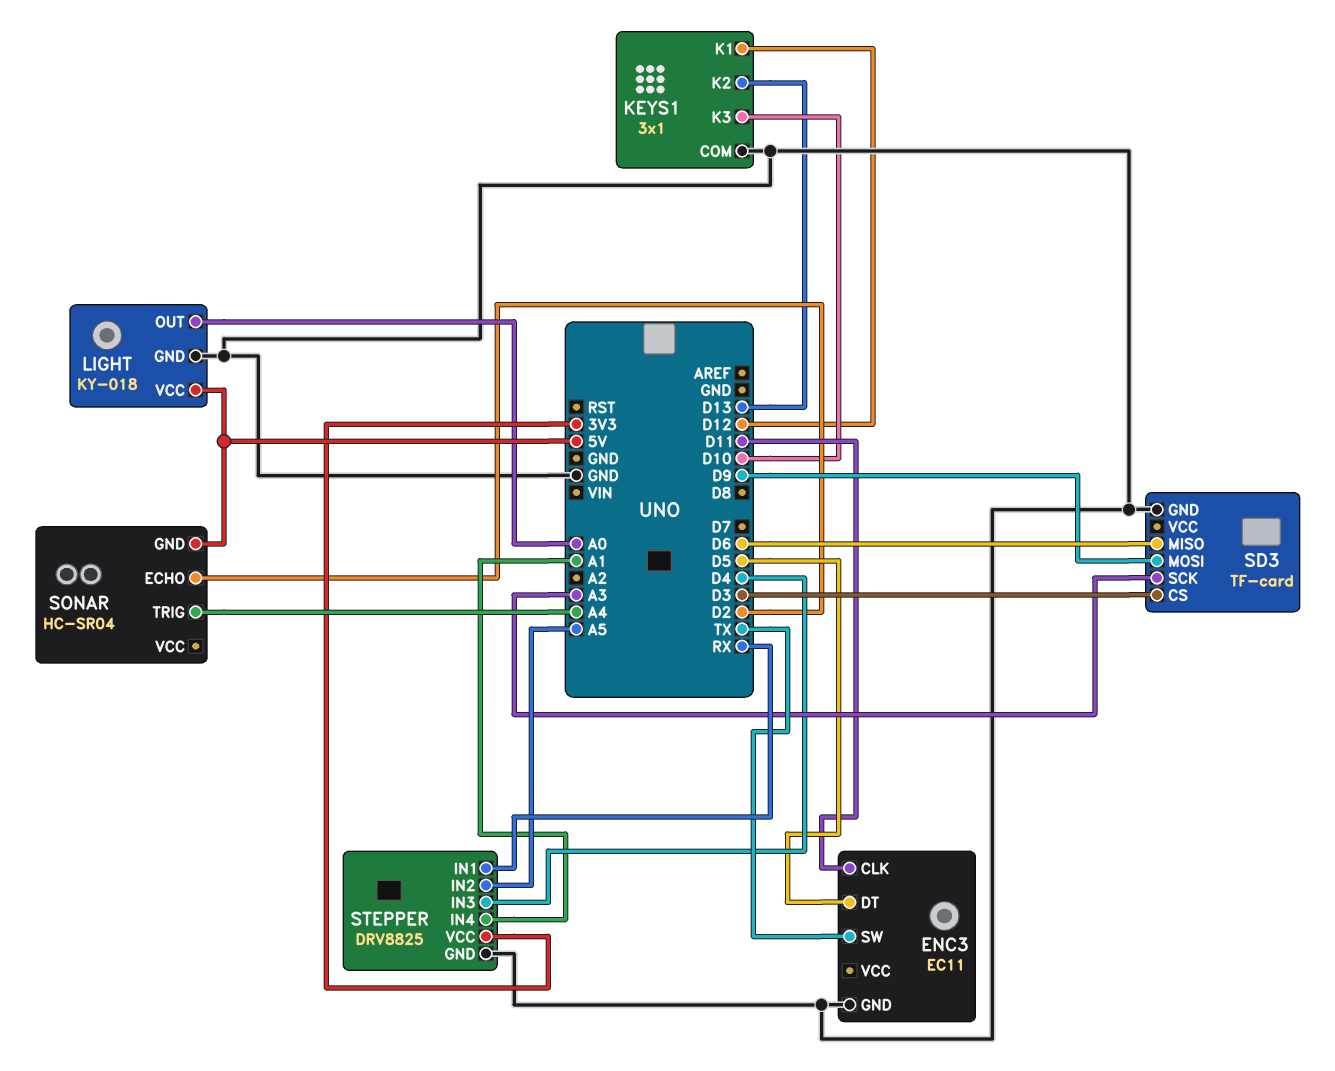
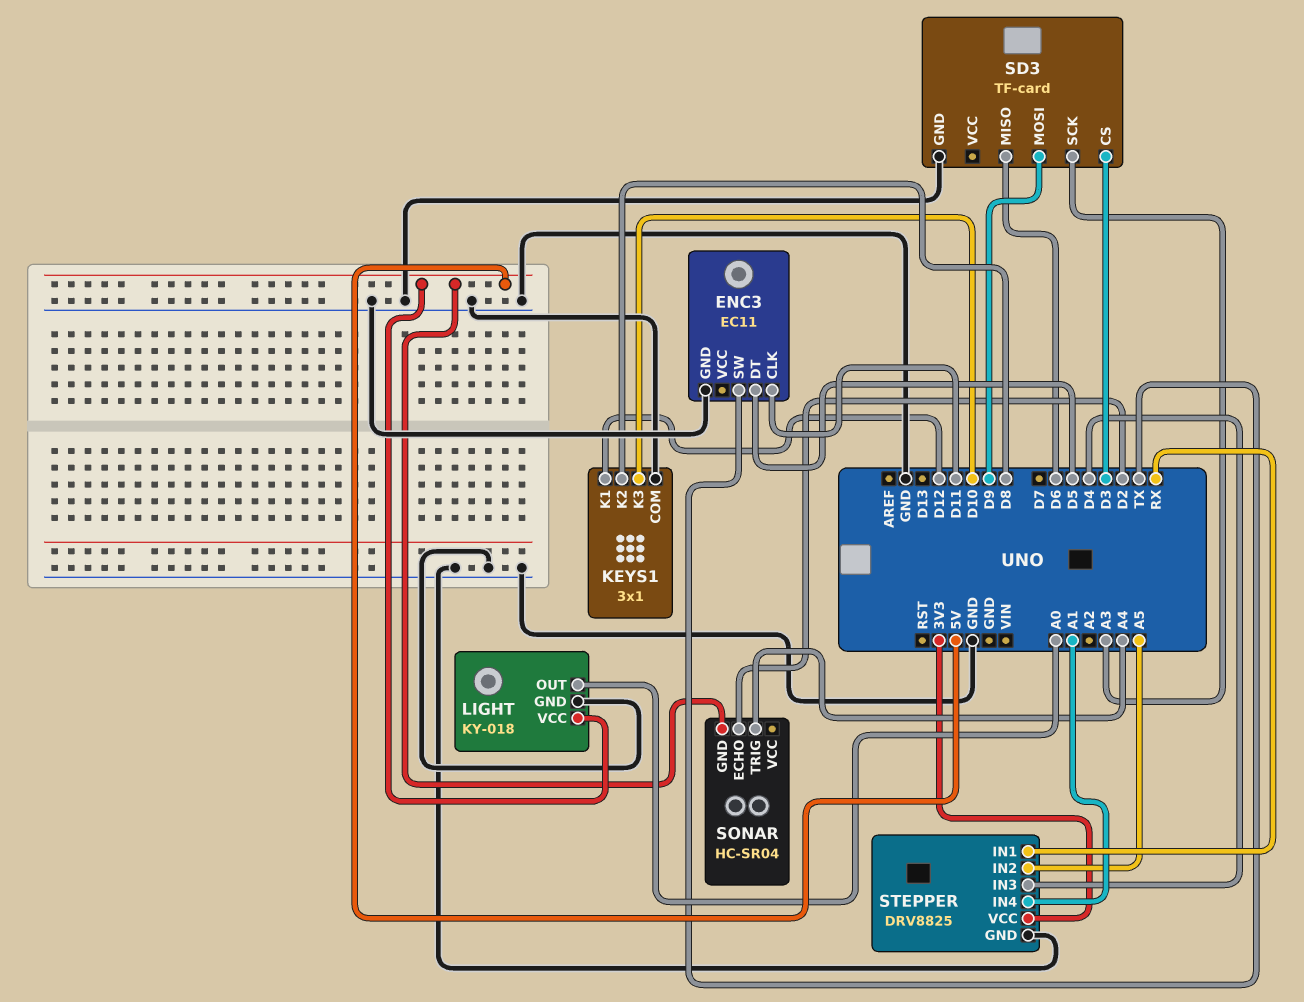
KEYS1 pin K2: D13 -> D8

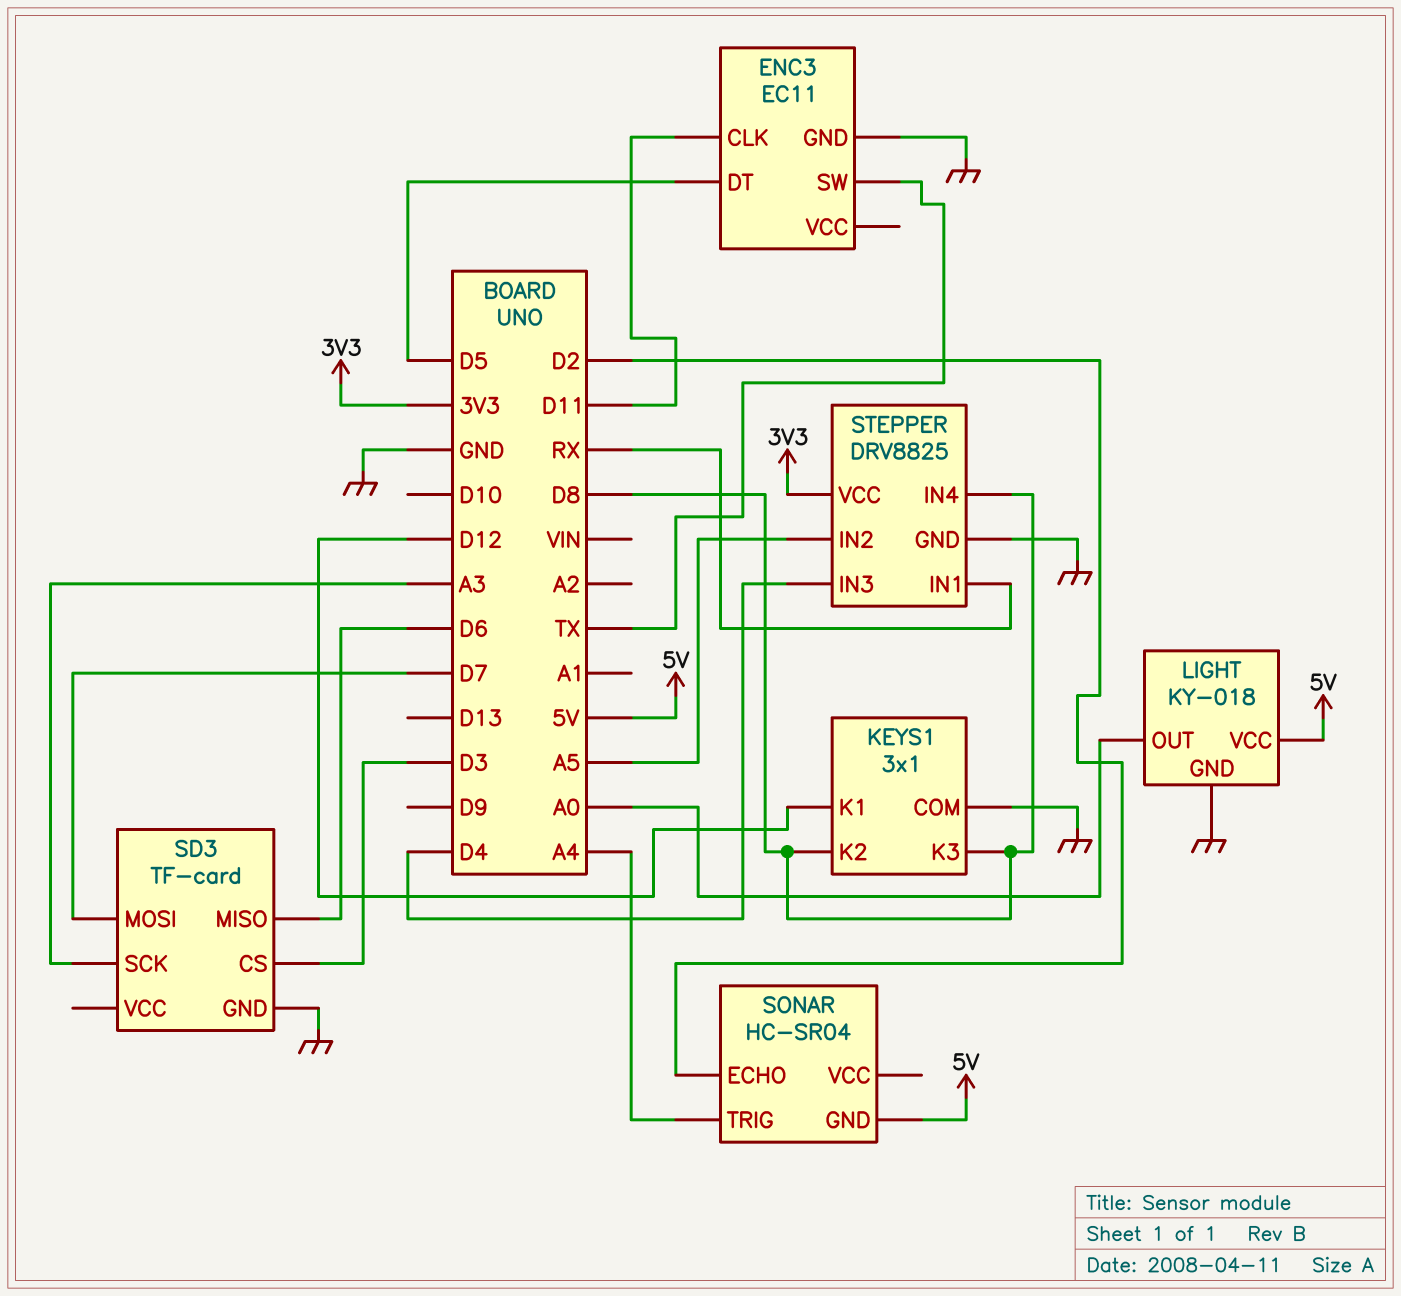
KEYS1 pin K3: D10 -> D8
SD3 pin MOSI: D9 -> D7
STEPPER pin IN4: A1 -> D8

